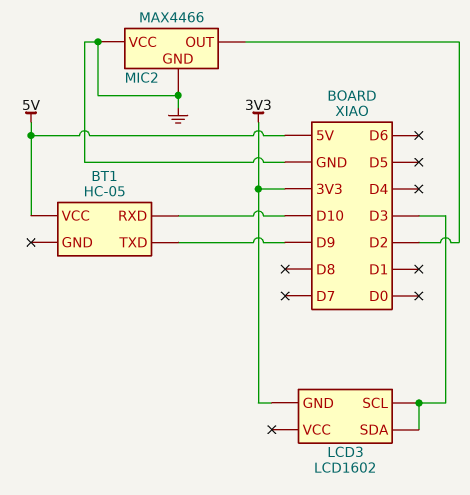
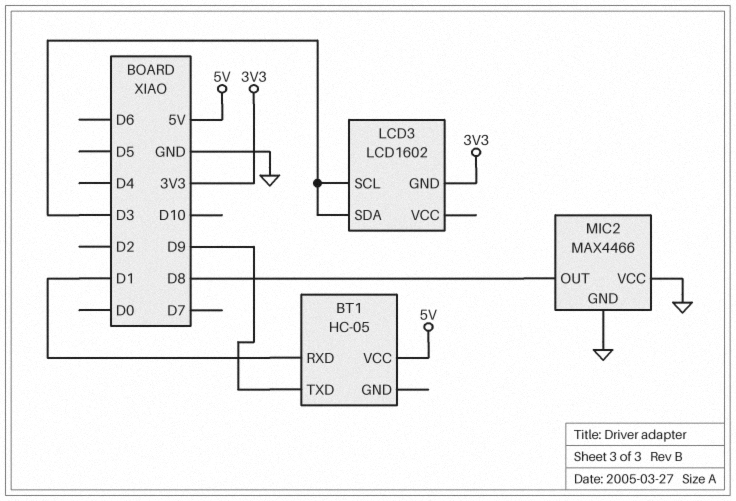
BT1 pin RXD: D10 -> D1
MIC2 pin OUT: D2 -> D8

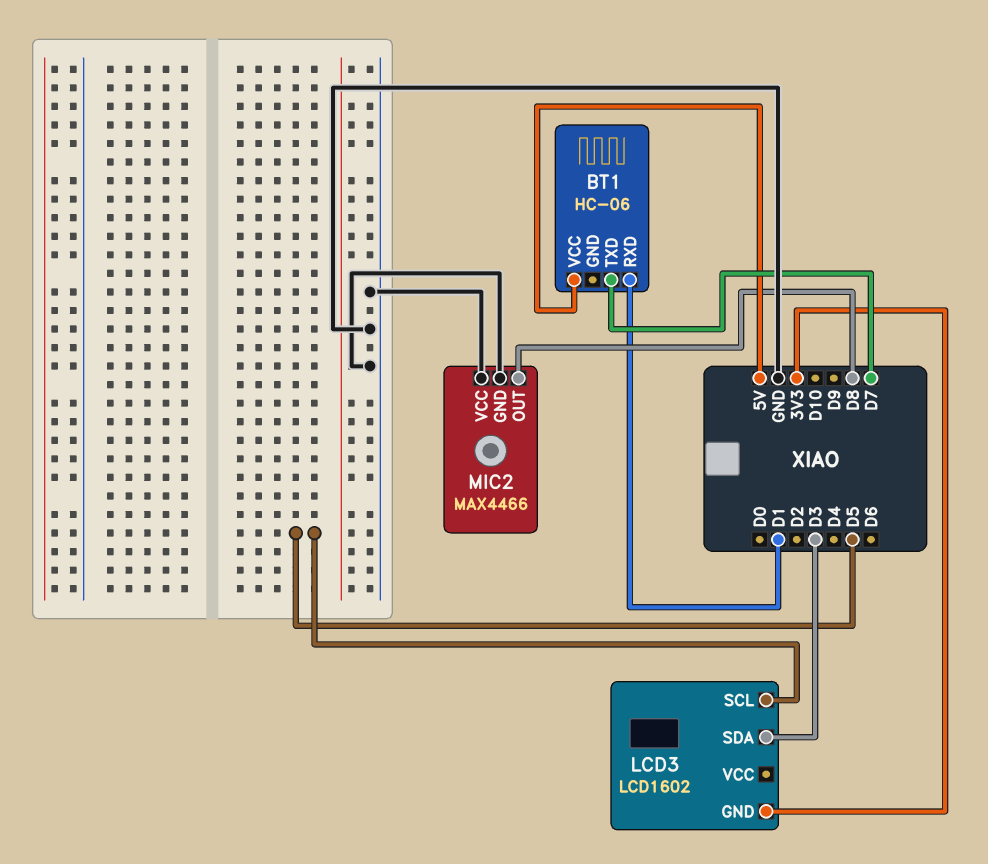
BT1: HC-05 -> HC-06
BT1 pin TXD: D9 -> D7
LCD3 pin SCL: D3 -> D5

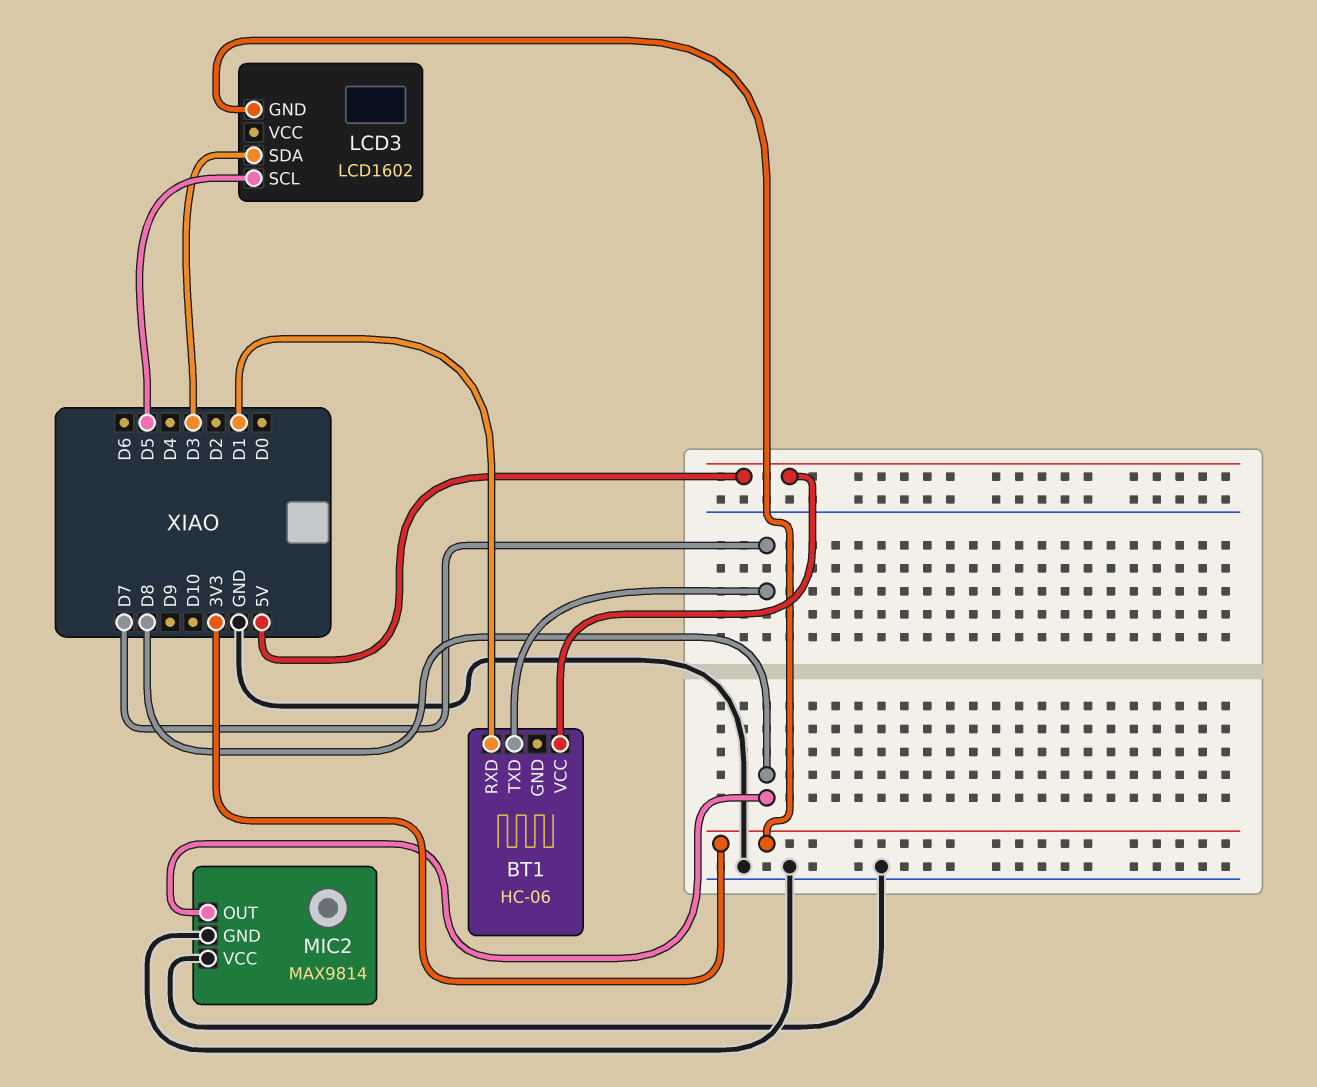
MIC2: MAX4466 -> MAX9814

